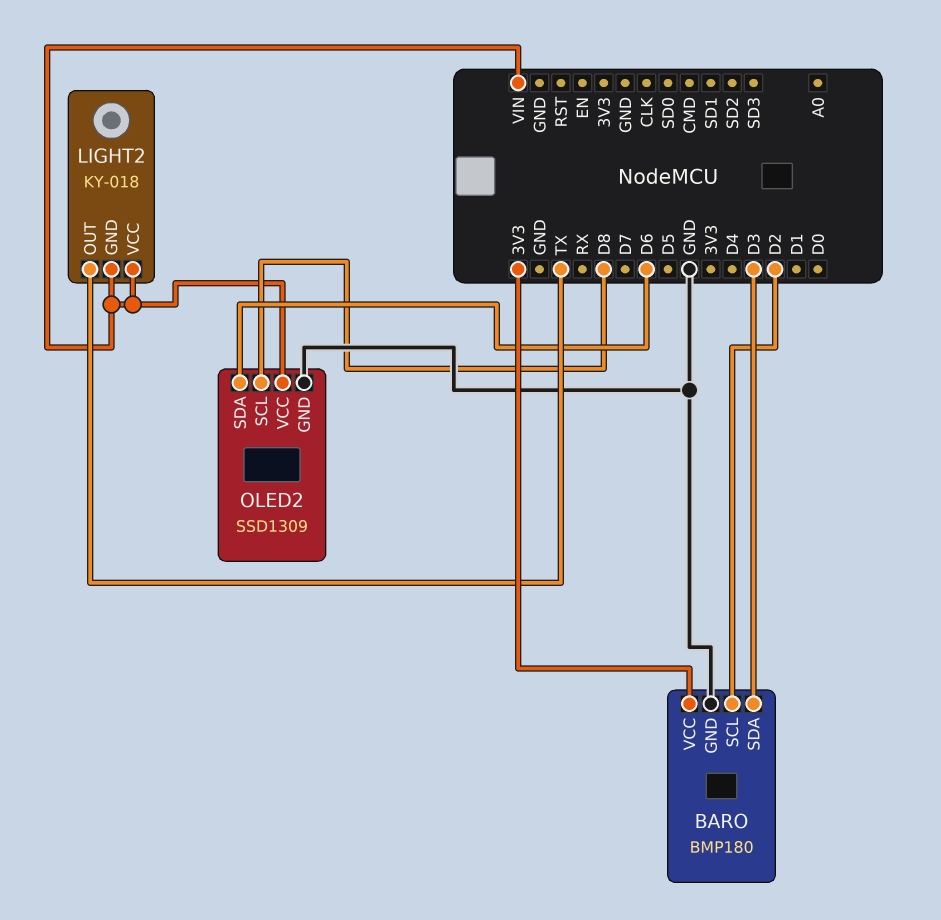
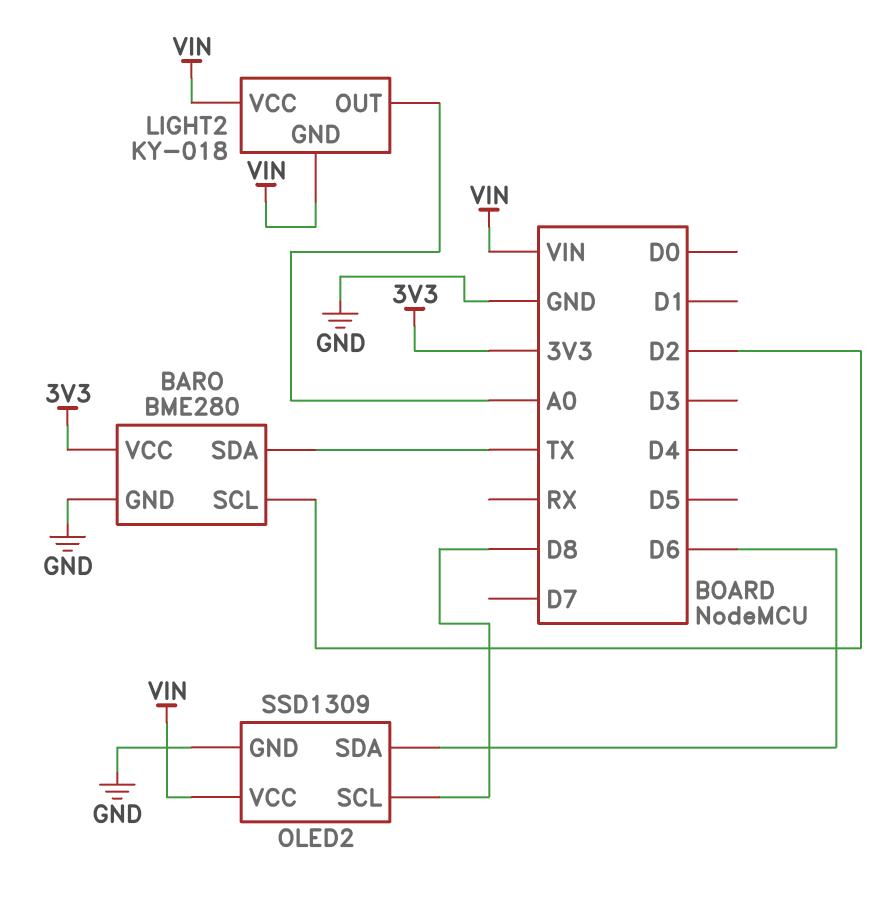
BARO: BMP180 -> BME280
BARO pin SDA: D3 -> TX
LIGHT2 pin OUT: TX -> A0

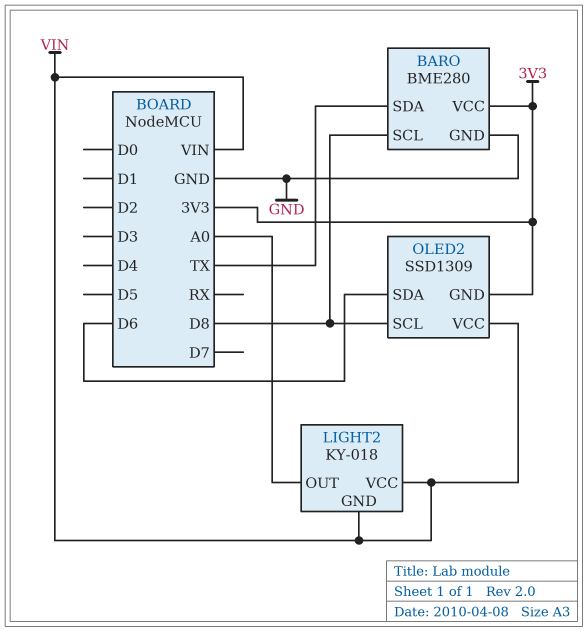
BARO pin SCL: D2 -> D8
OLED2 pin GND: GND -> 3V3

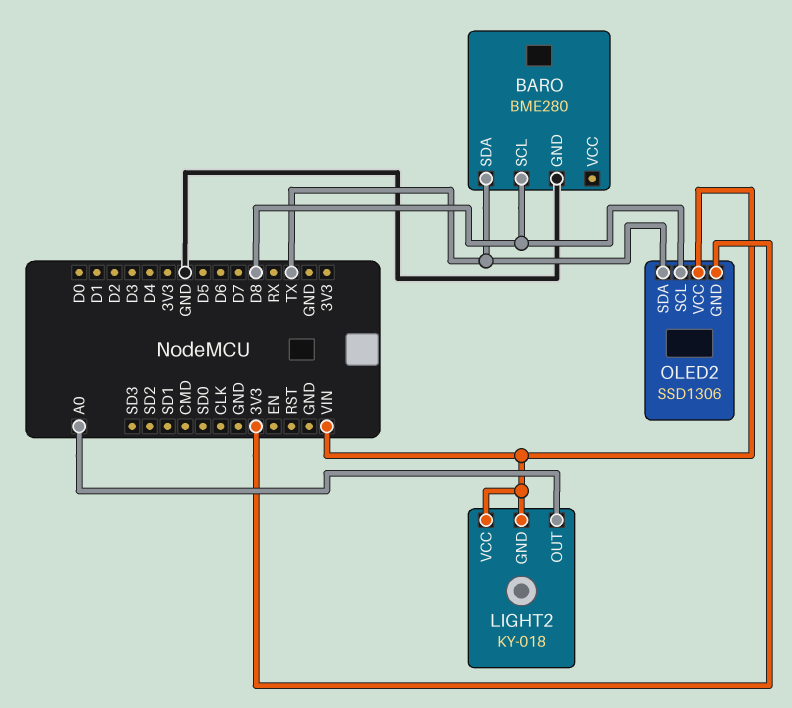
BARO pin VCC: 3V3 -> none
OLED2: SSD1309 -> SSD1306
OLED2 pin SDA: D6 -> TX

